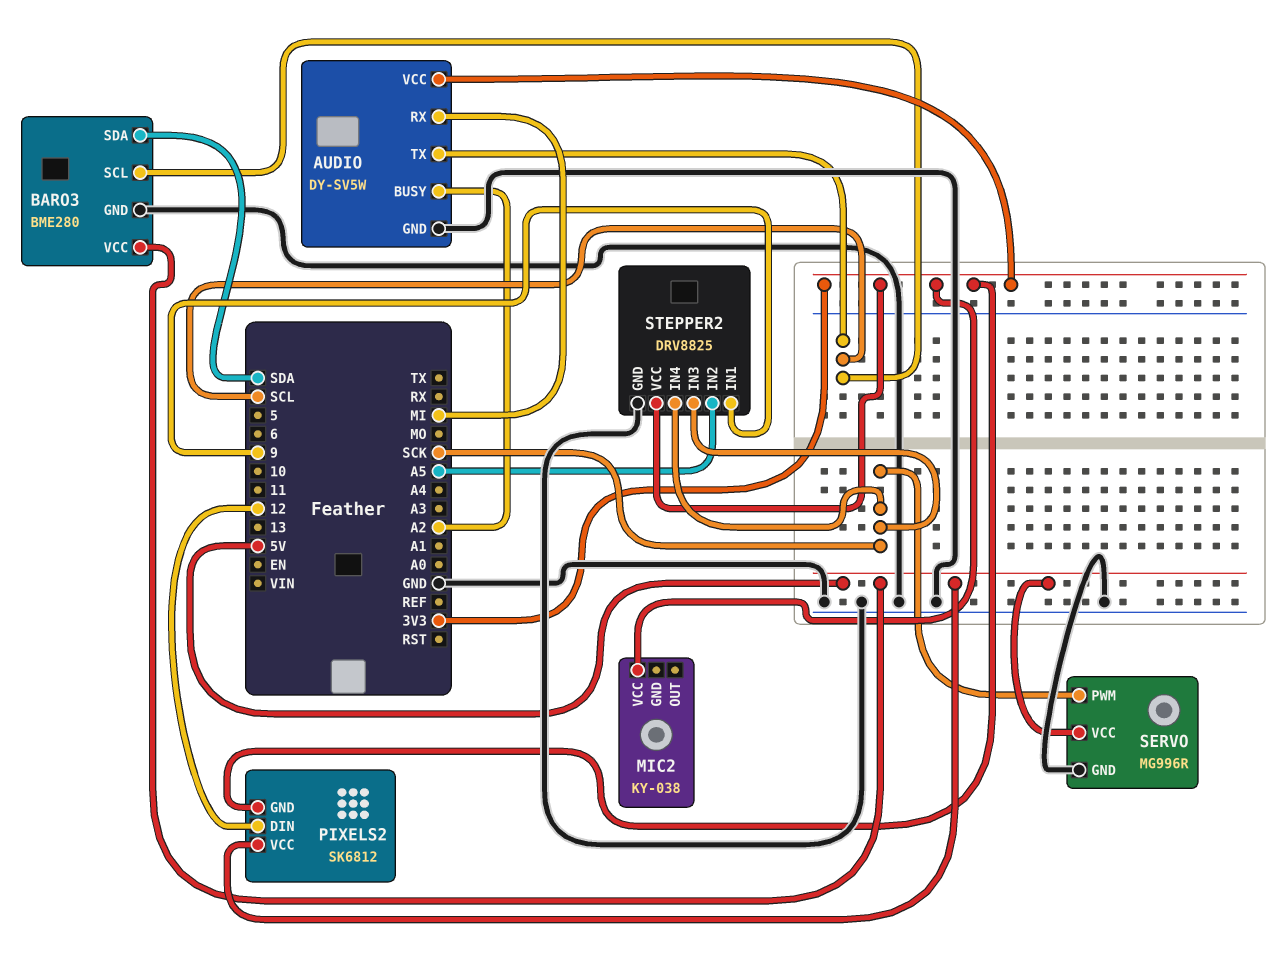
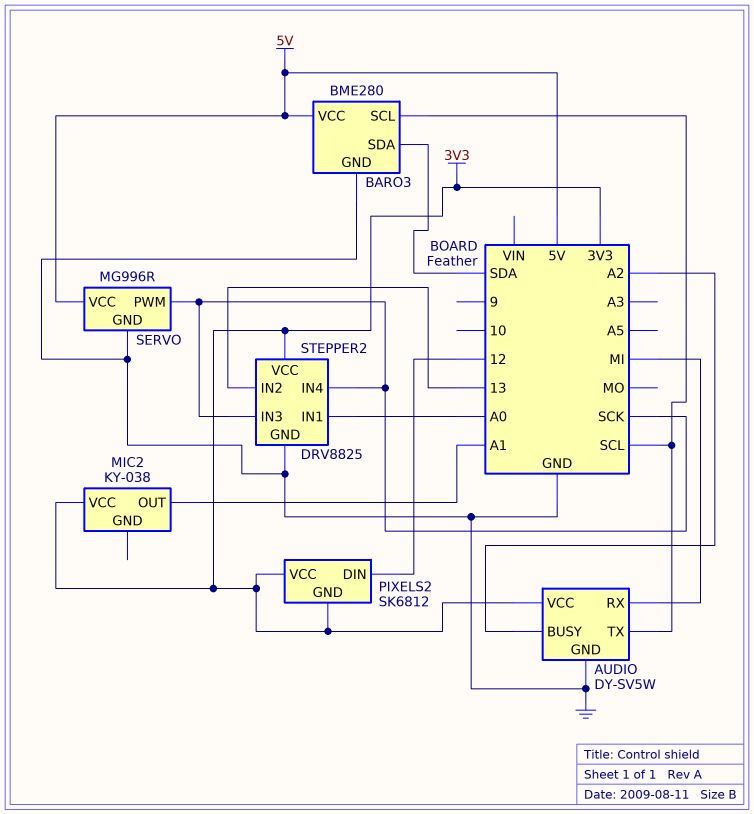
MIC2 pin OUT: none -> A1
PIXELS2 pin VCC: 5V -> 3V3
STEPPER2 pin IN1: 9 -> A0
STEPPER2 pin IN2: A5 -> 13

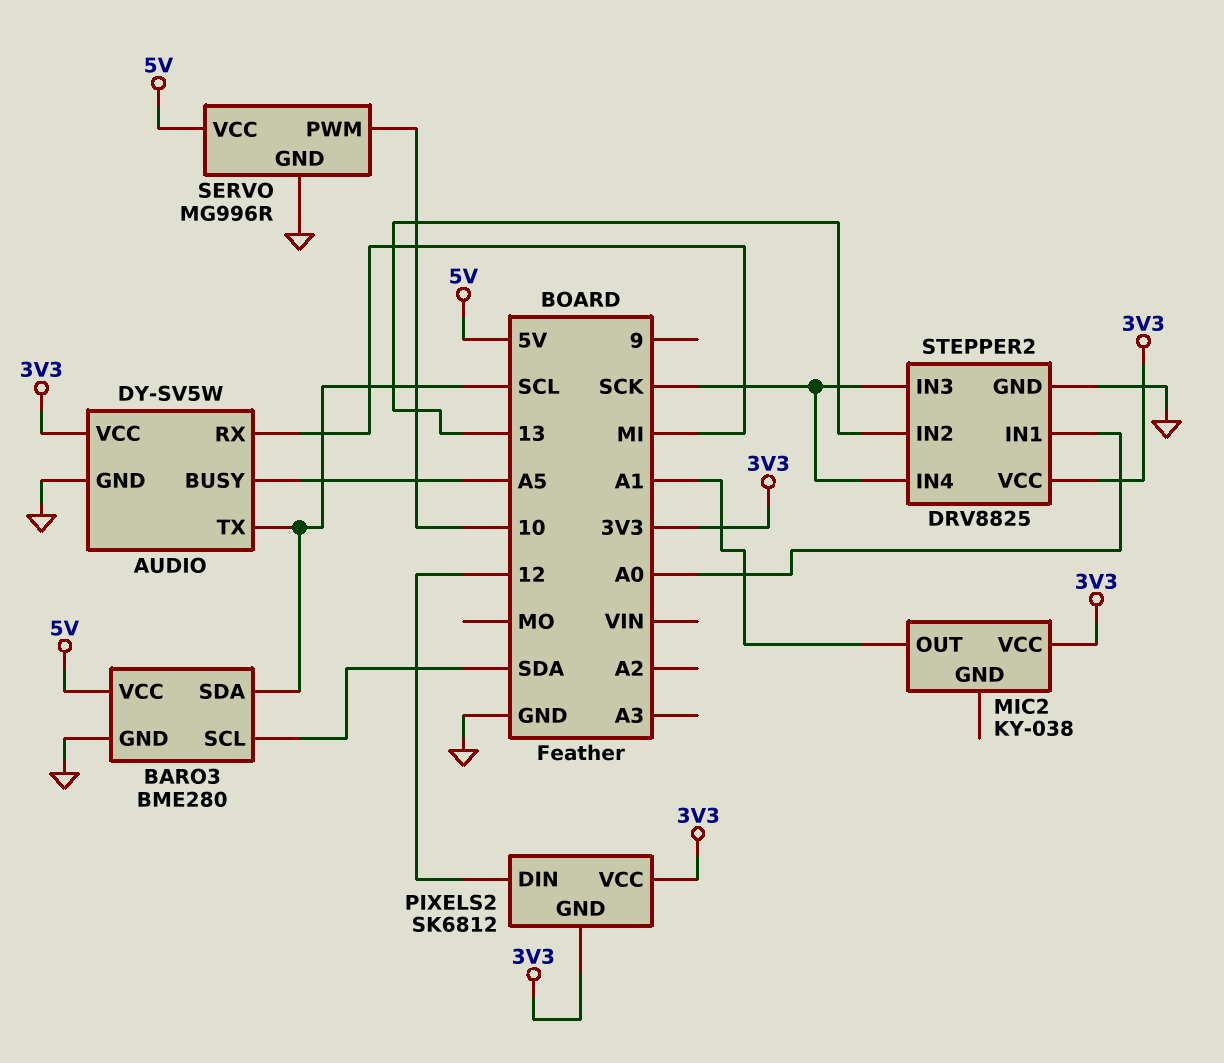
AUDIO pin BUSY: A2 -> A5
BARO3 pin SCL: SCL -> SDA
BARO3 pin SDA: SDA -> SCL
SERVO pin PWM: SCK -> 10

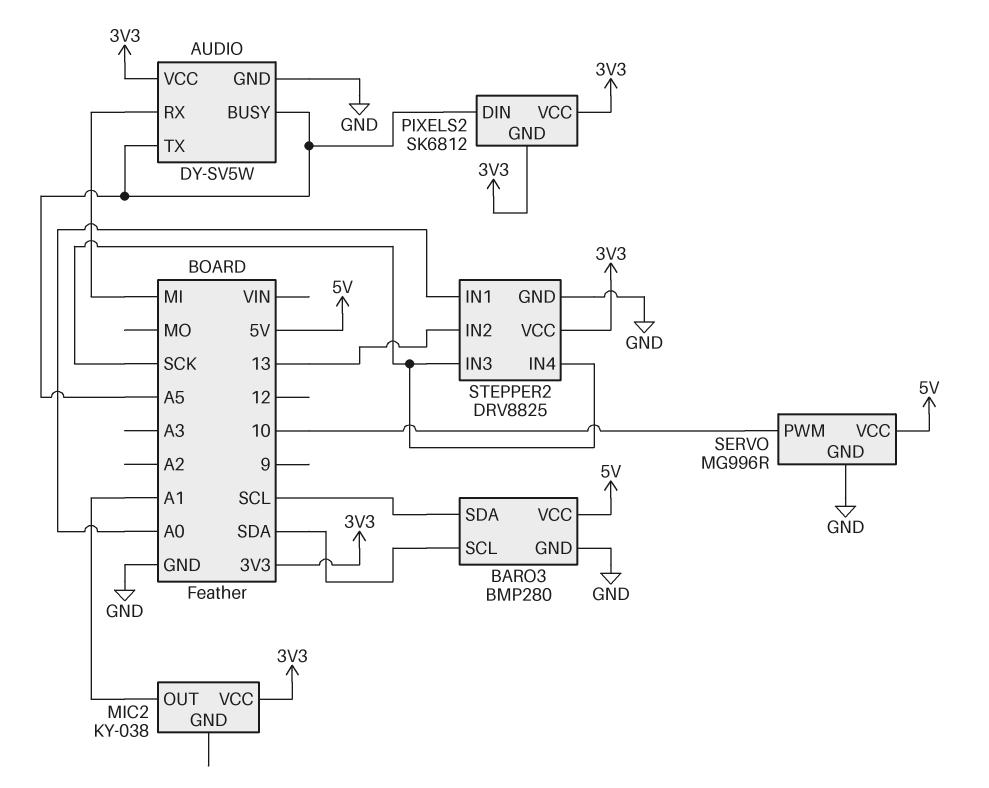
AUDIO pin TX: SCL -> A5
BARO3: BME280 -> BMP280
PIXELS2 pin DIN: 12 -> A5

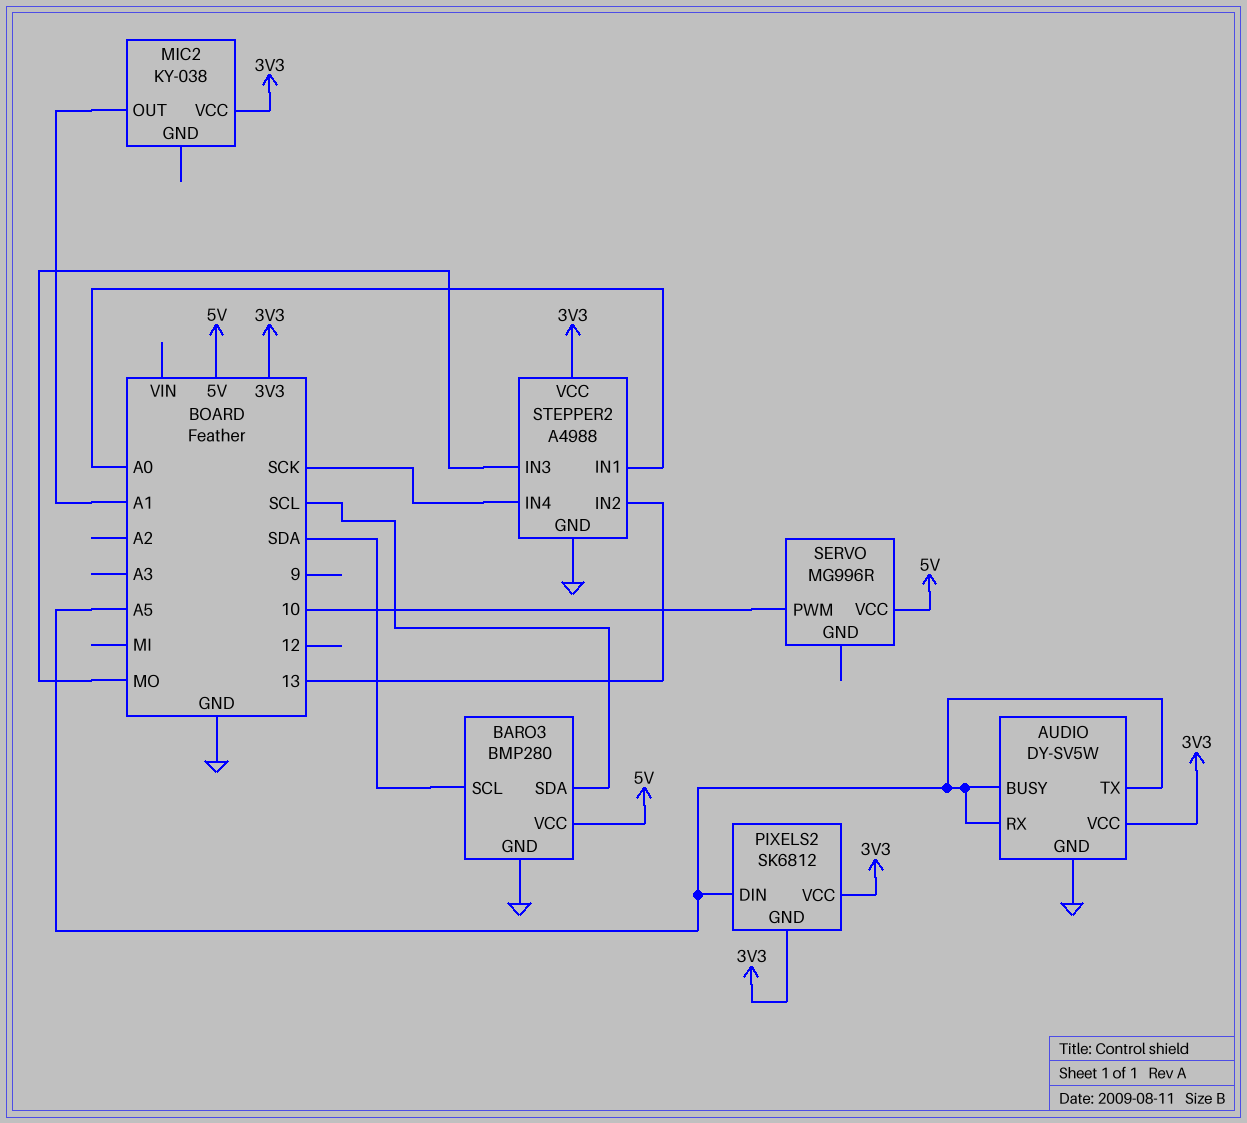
AUDIO pin RX: MI -> A5
SERVO pin GND: GND -> none
STEPPER2: DRV8825 -> A4988
STEPPER2 pin IN3: SCK -> MO

